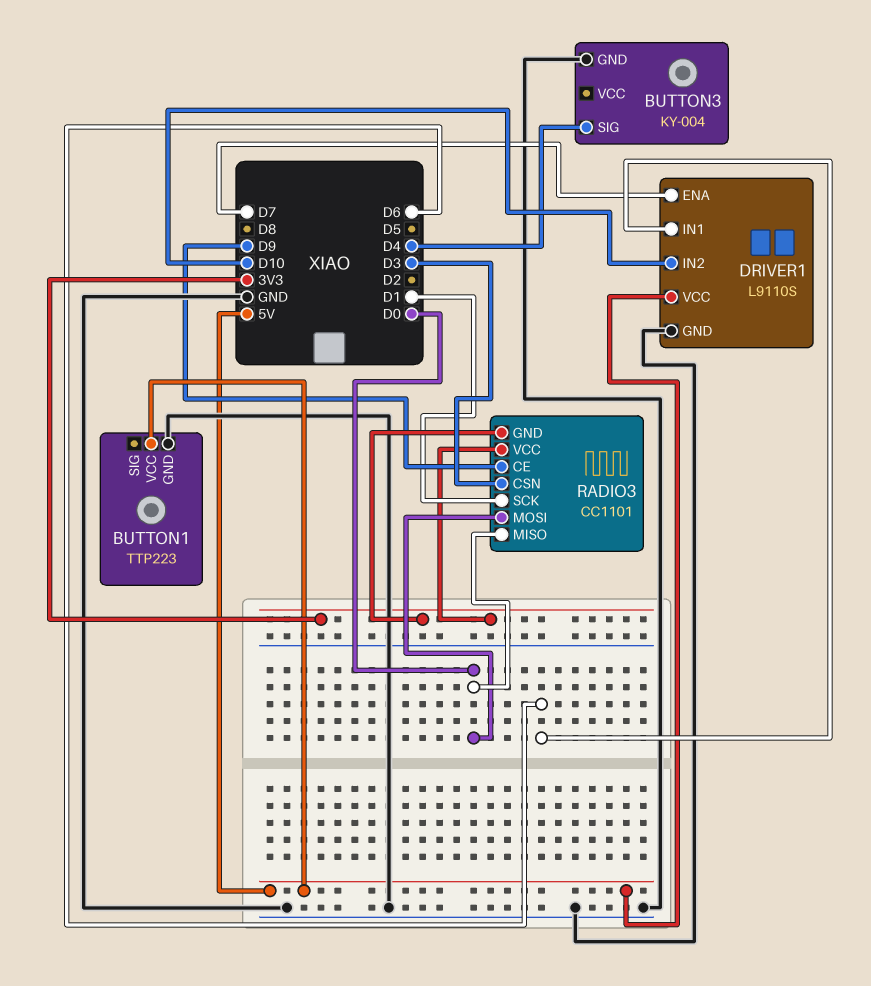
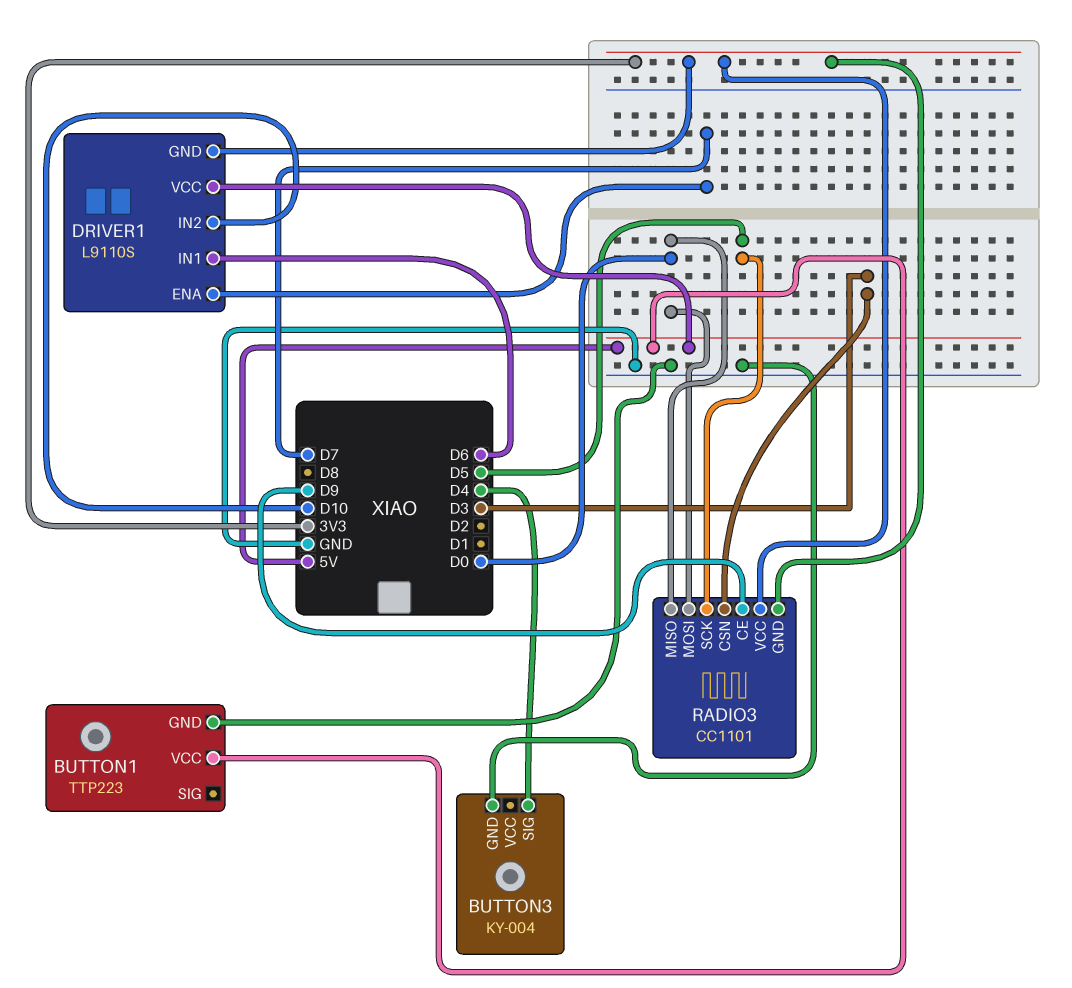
DRIVER1 pin GND: GND -> 3V3
RADIO3 pin SCK: D1 -> D5

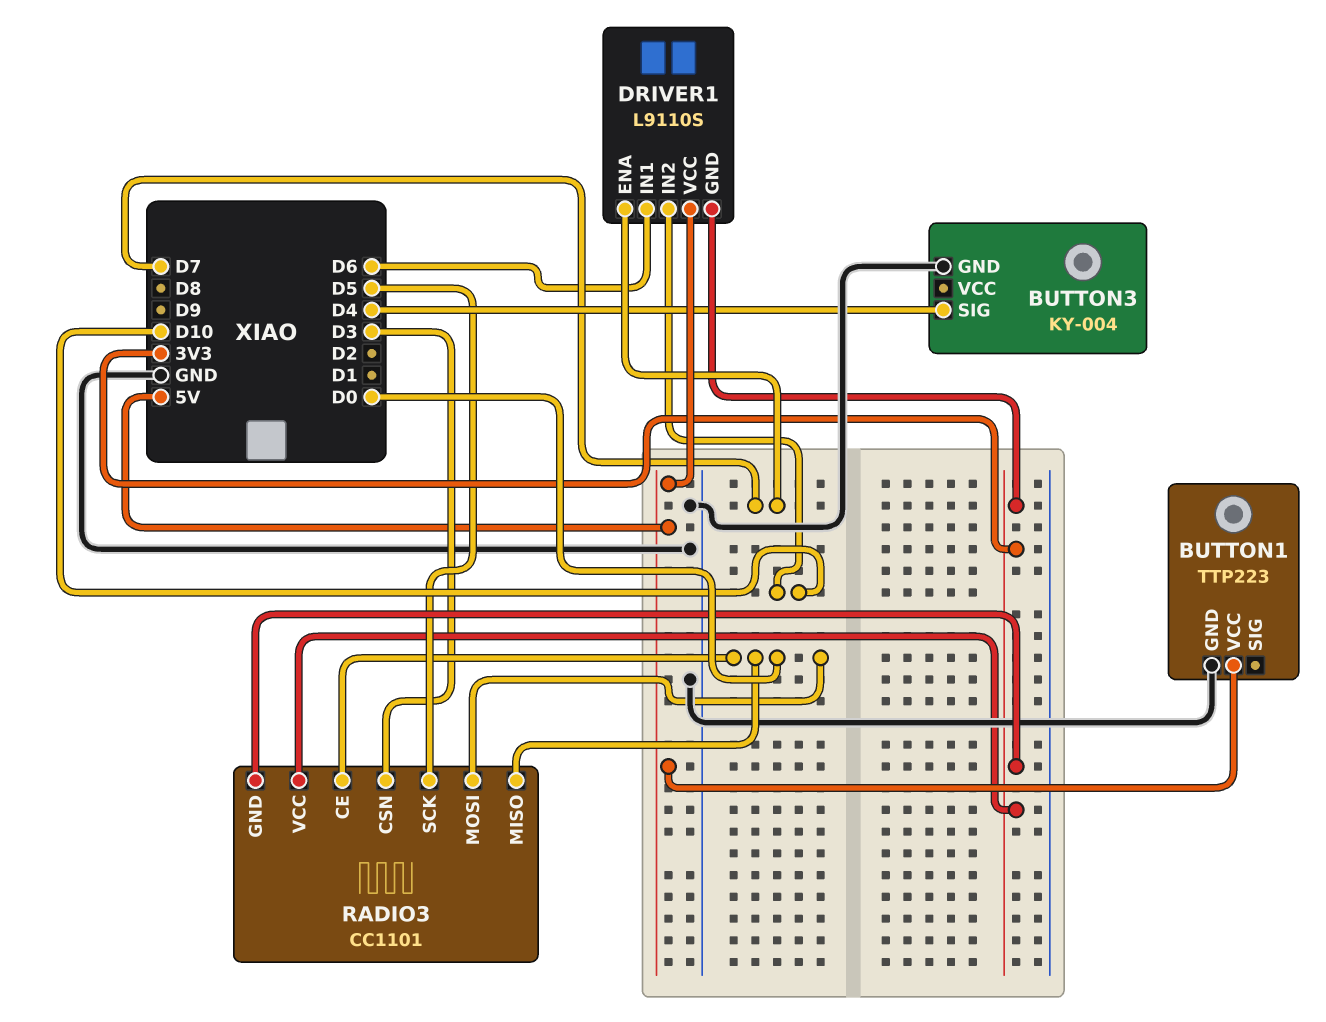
RADIO3 pin CE: D9 -> D0

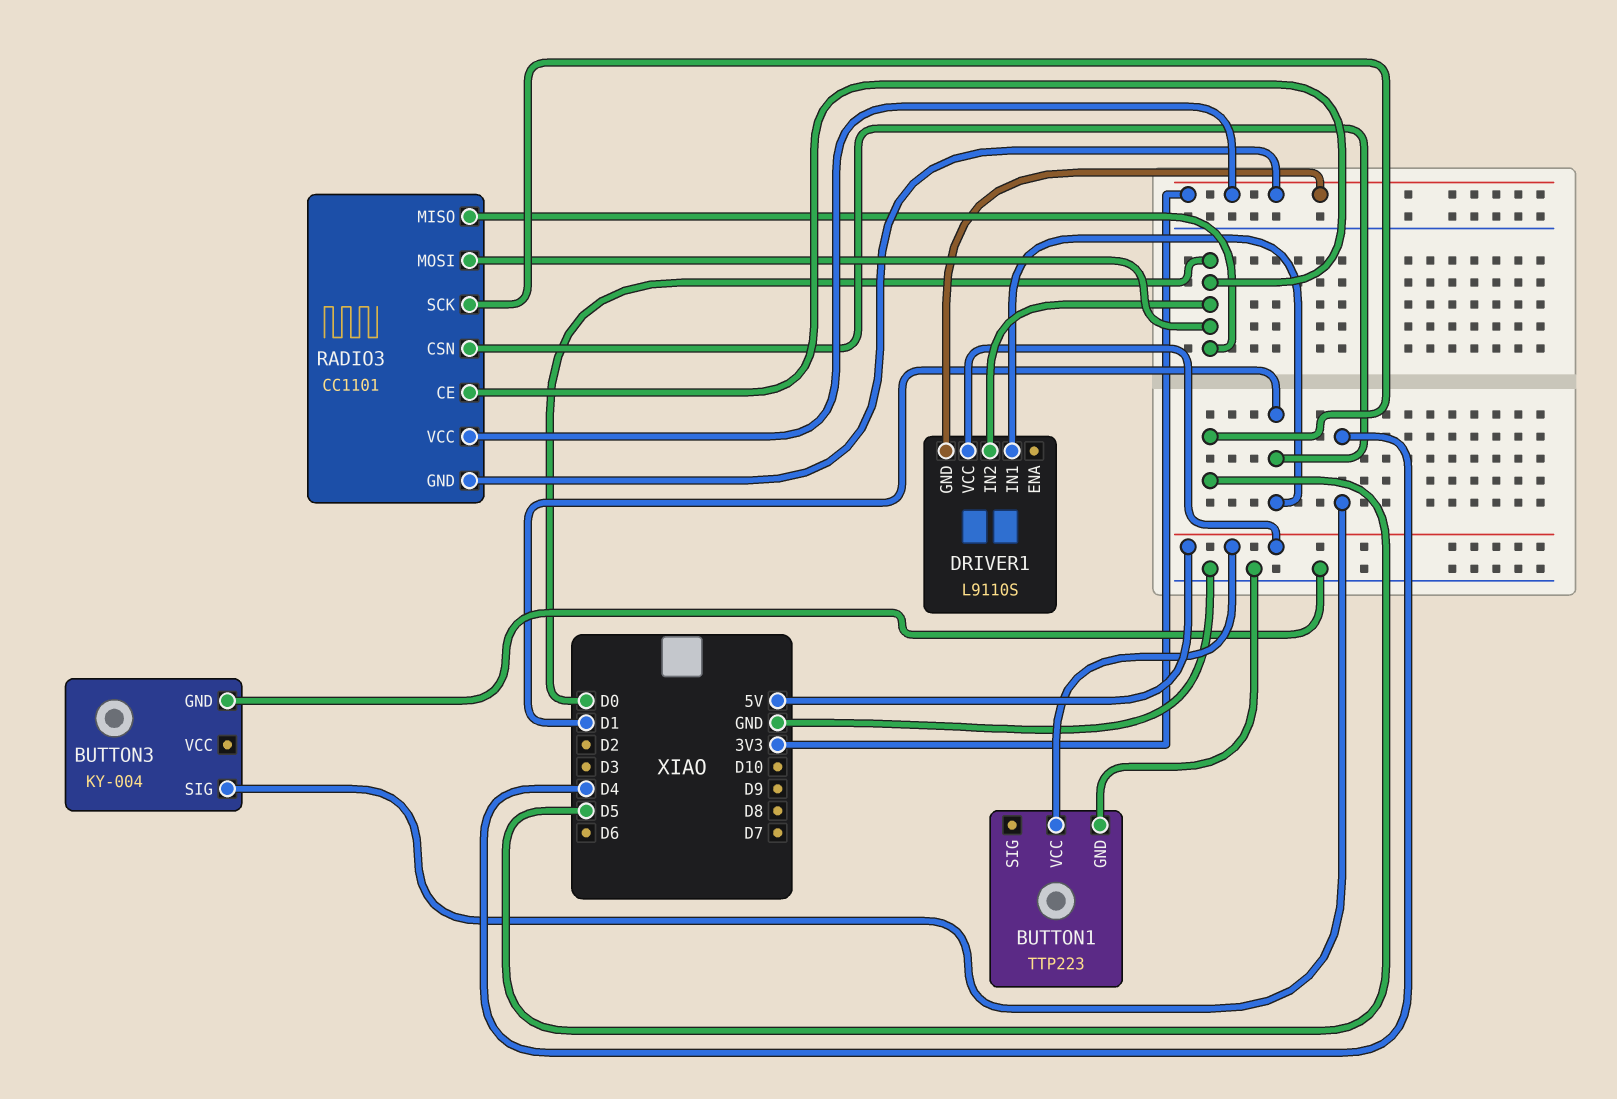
DRIVER1 pin ENA: D7 -> none
DRIVER1 pin IN1: D6 -> D1
DRIVER1 pin IN2: D10 -> D0
RADIO3 pin CSN: D3 -> D1

